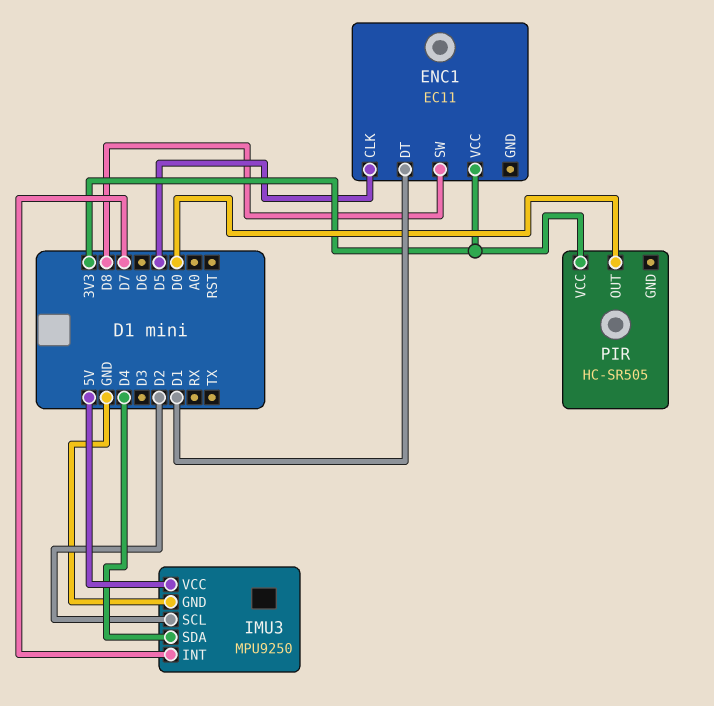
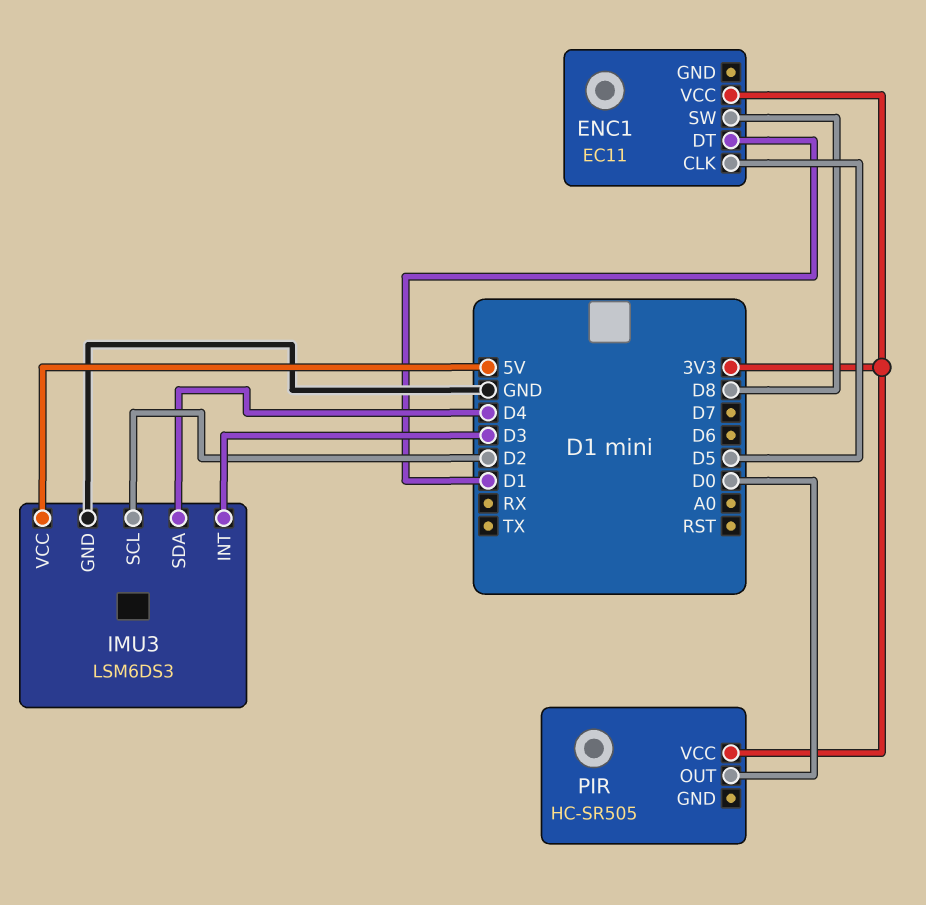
IMU3: MPU9250 -> LSM6DS3
IMU3 pin INT: D7 -> D3

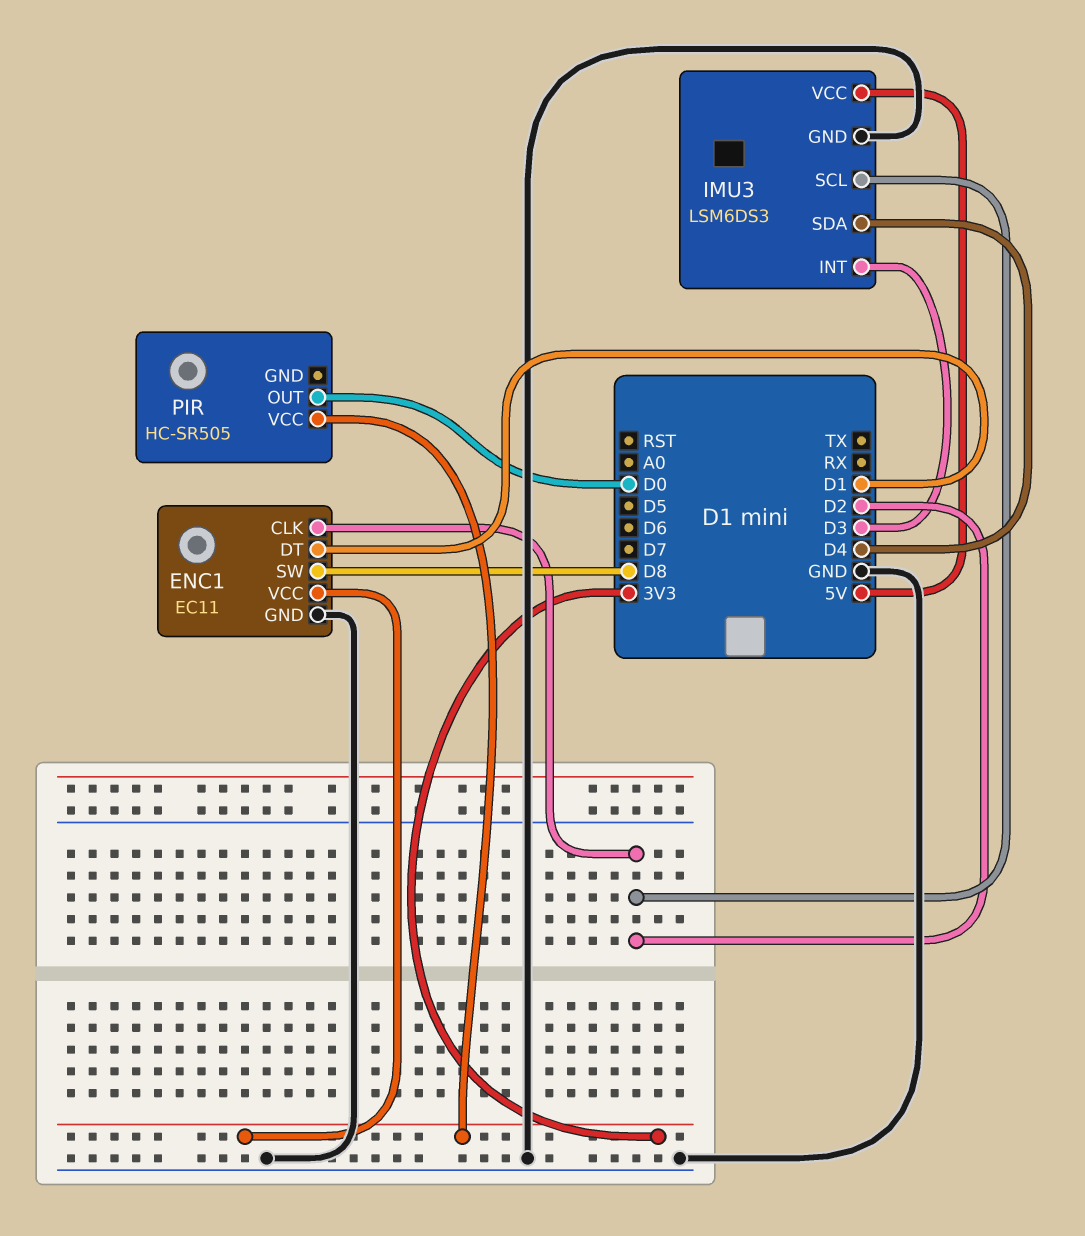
ENC1 pin CLK: D5 -> D2
ENC1 pin GND: none -> GND

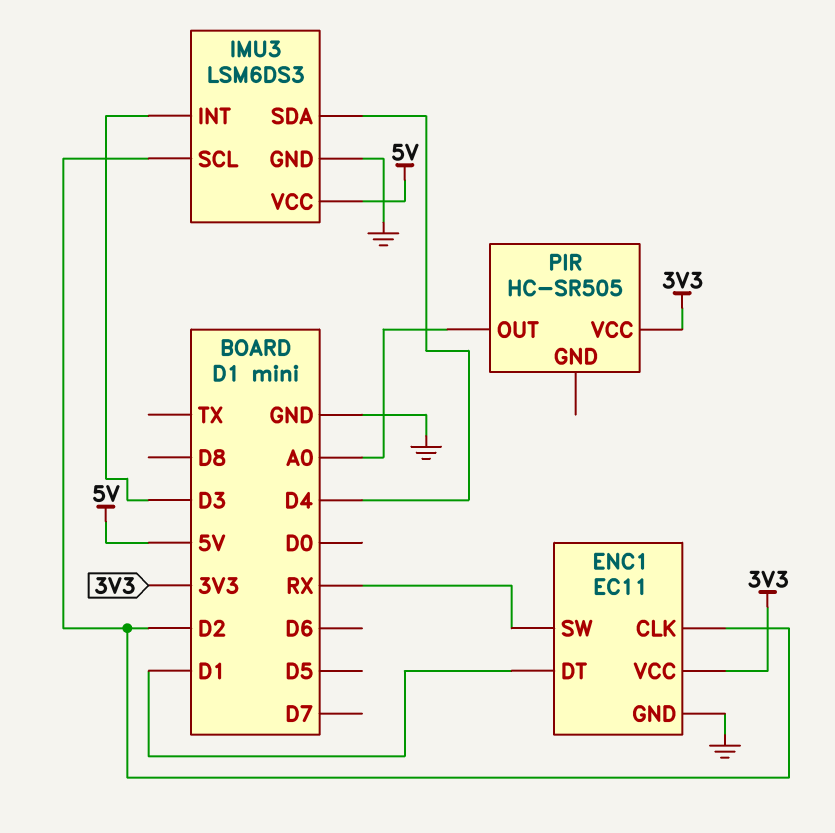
ENC1 pin SW: D8 -> RX
PIR pin OUT: D0 -> A0

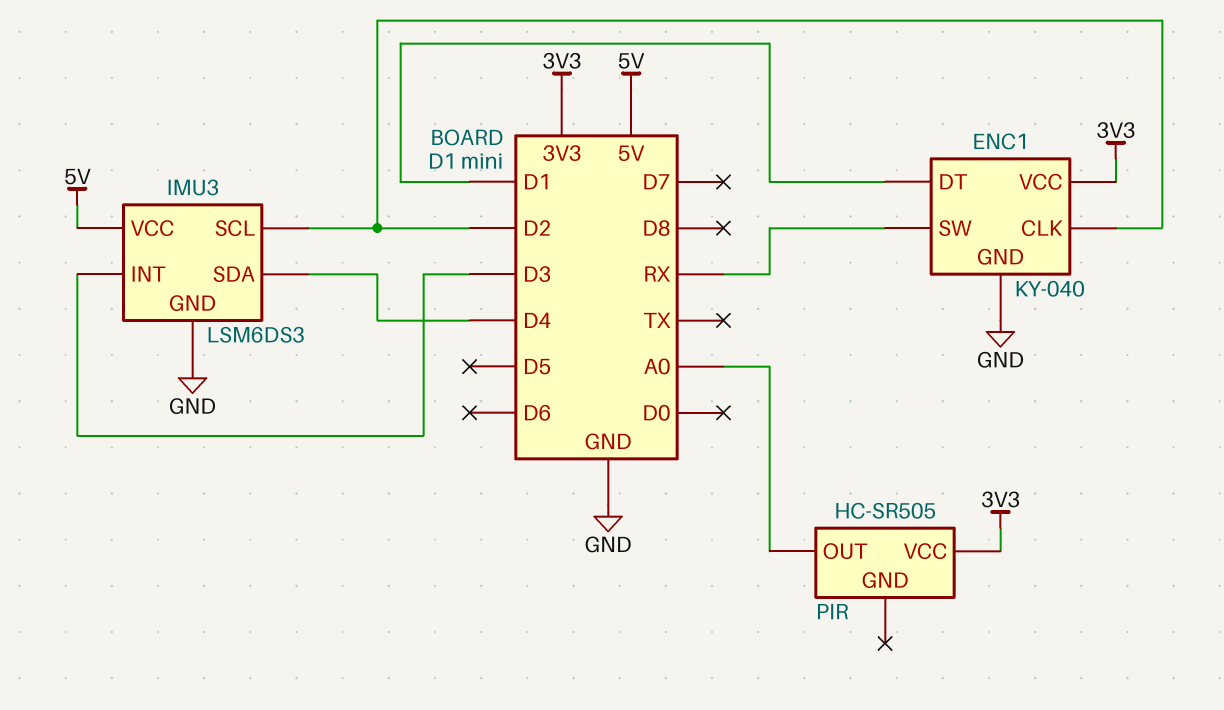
ENC1: EC11 -> KY-040

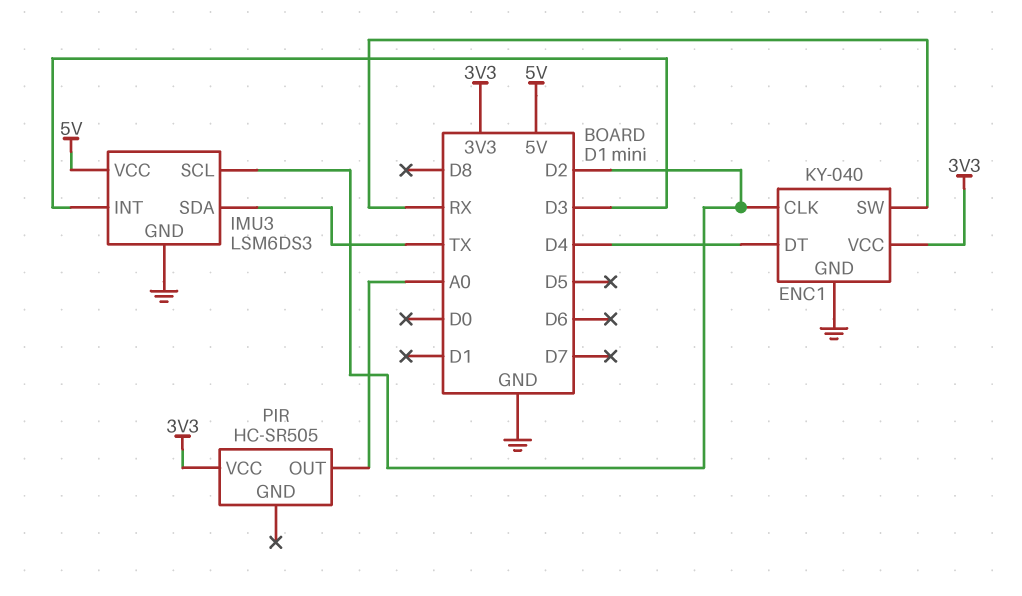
ENC1 pin DT: D1 -> D4
IMU3 pin SDA: D4 -> TX

